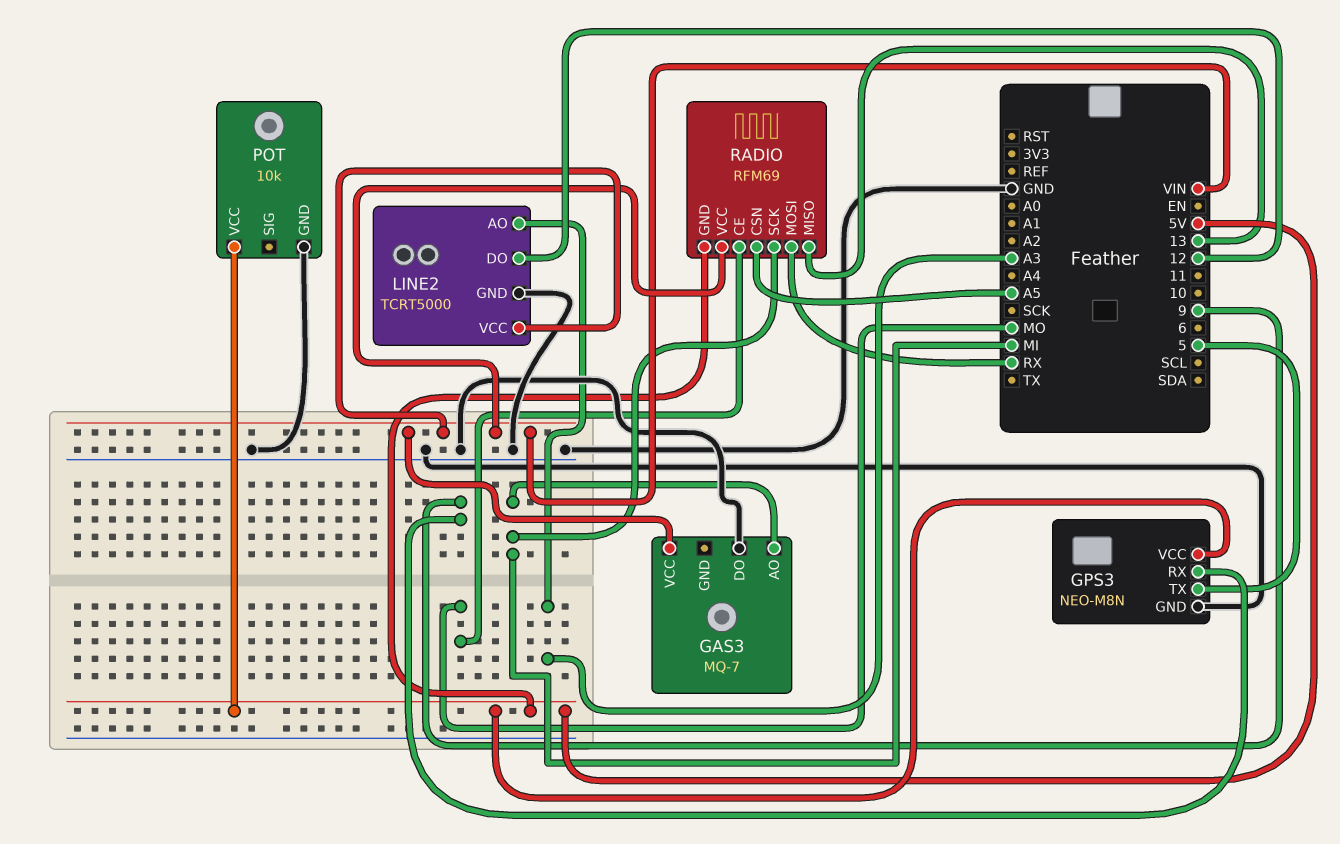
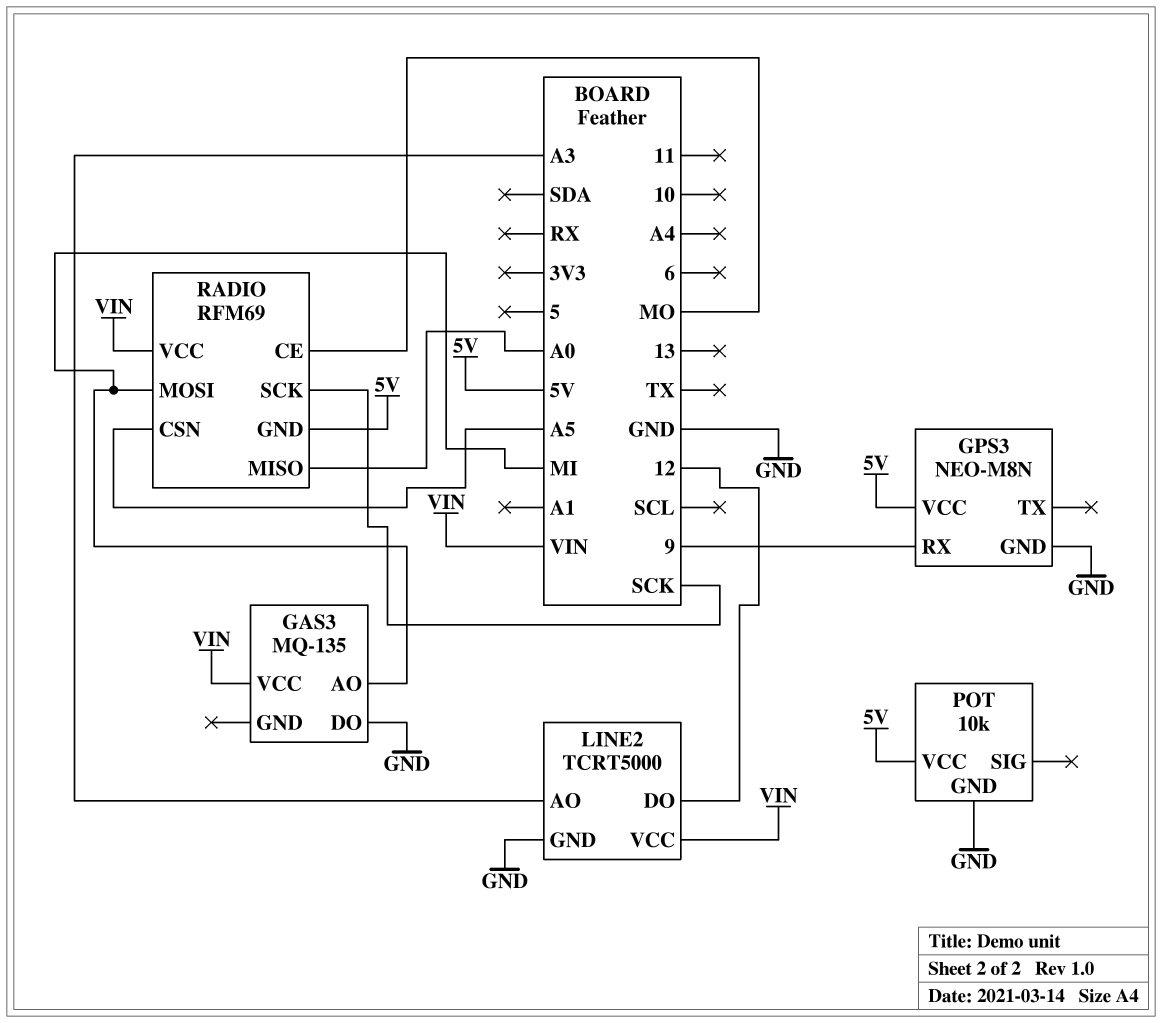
GAS3: MQ-7 -> MQ-135
GPS3 pin TX: 5 -> none
RADIO pin MISO: 13 -> A0
RADIO pin MOSI: RX -> MI
RADIO pin SCK: MI -> SCK

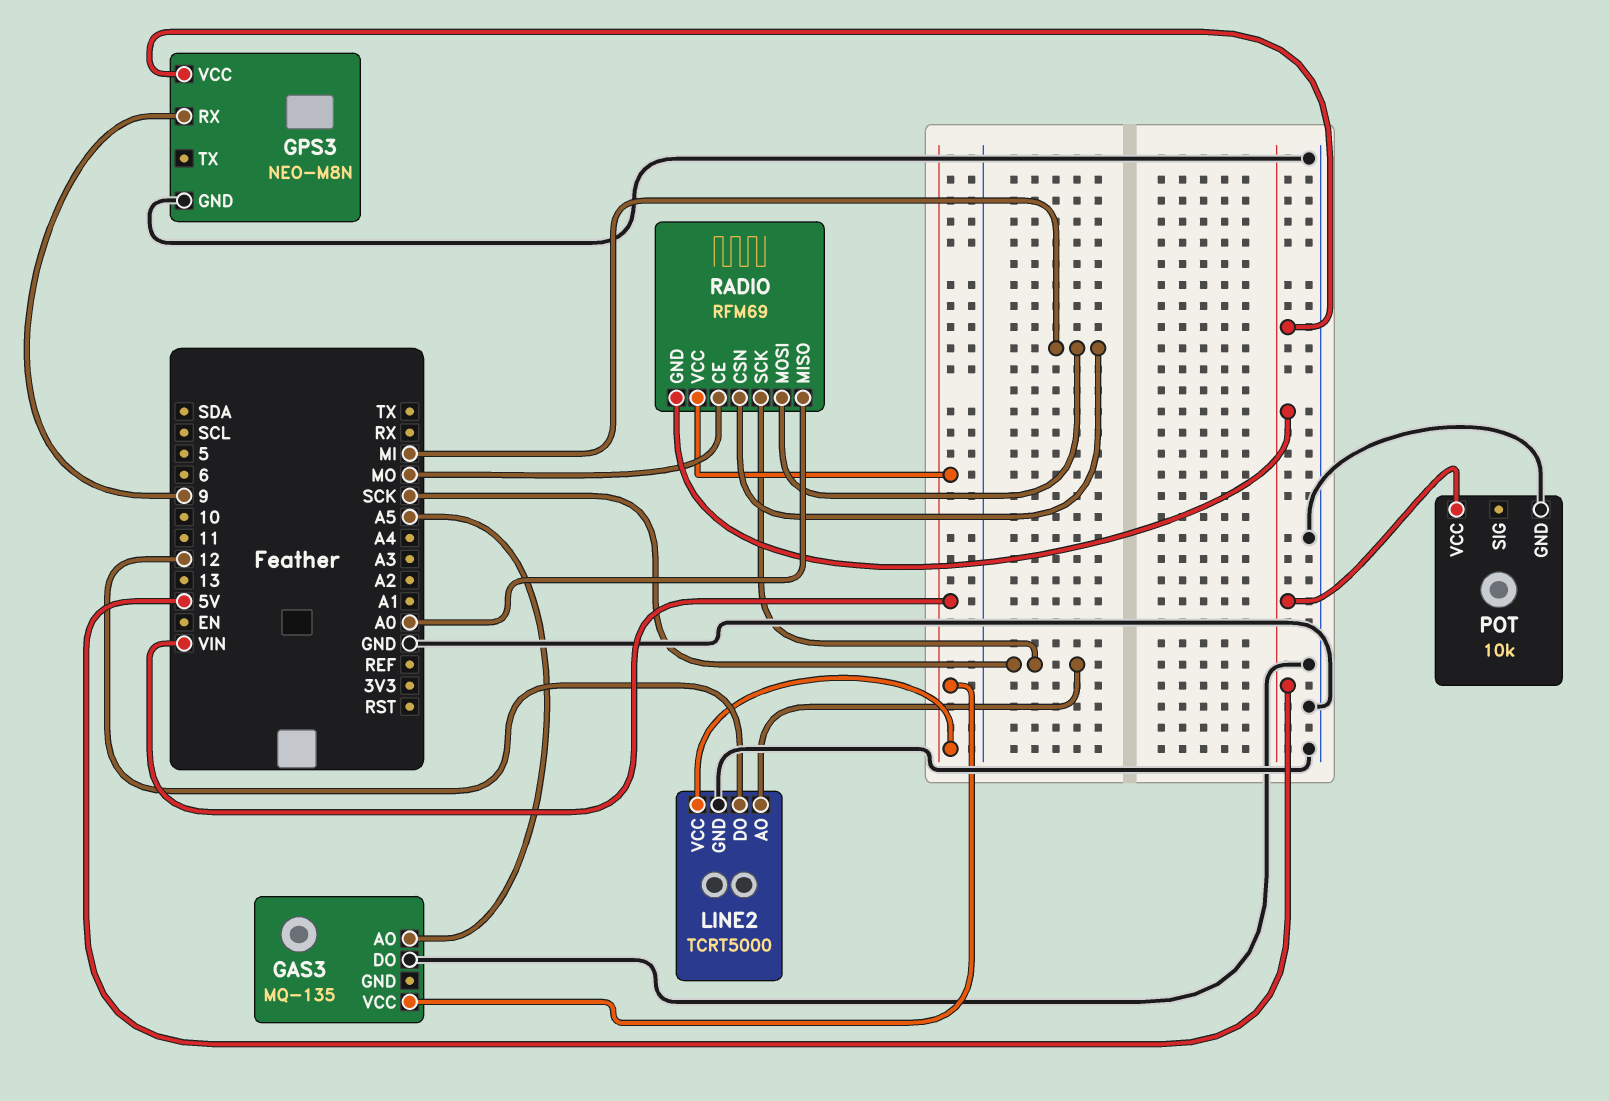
GAS3 pin AO: MI -> A5
LINE2 pin AO: A3 -> SCK
RADIO pin CSN: A5 -> MI

